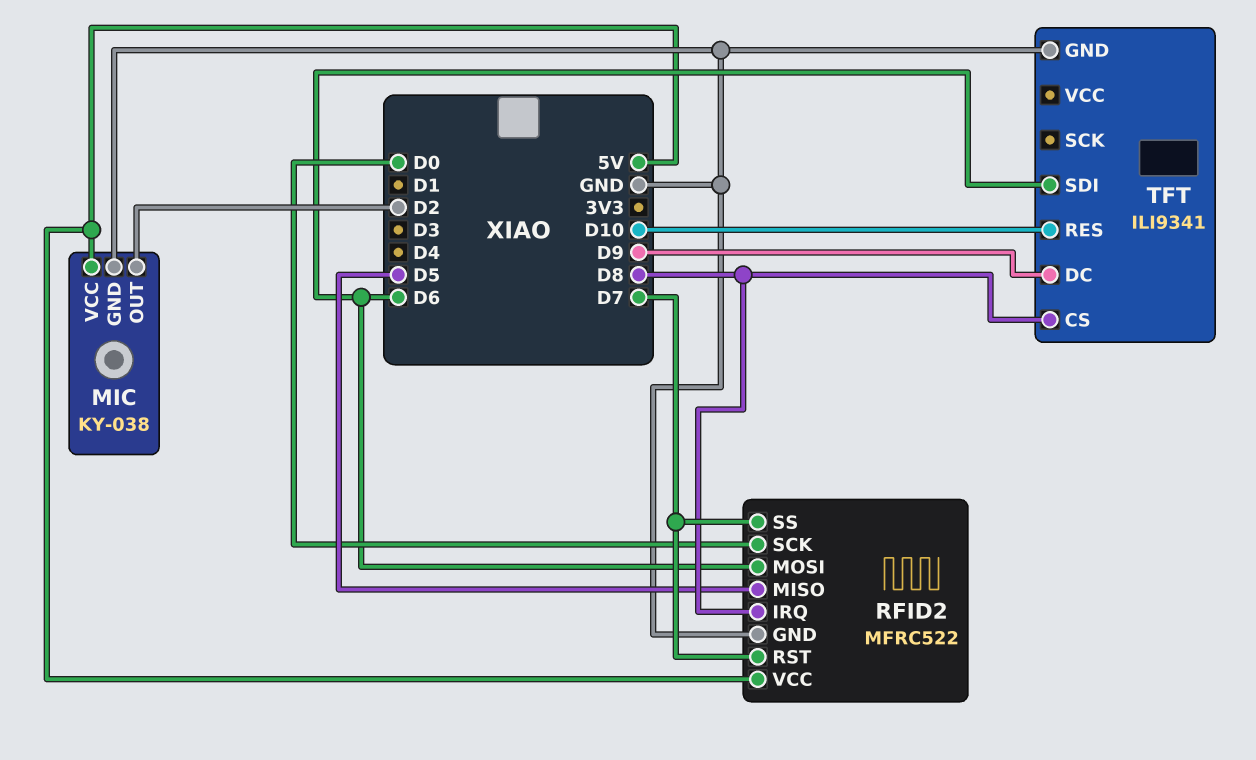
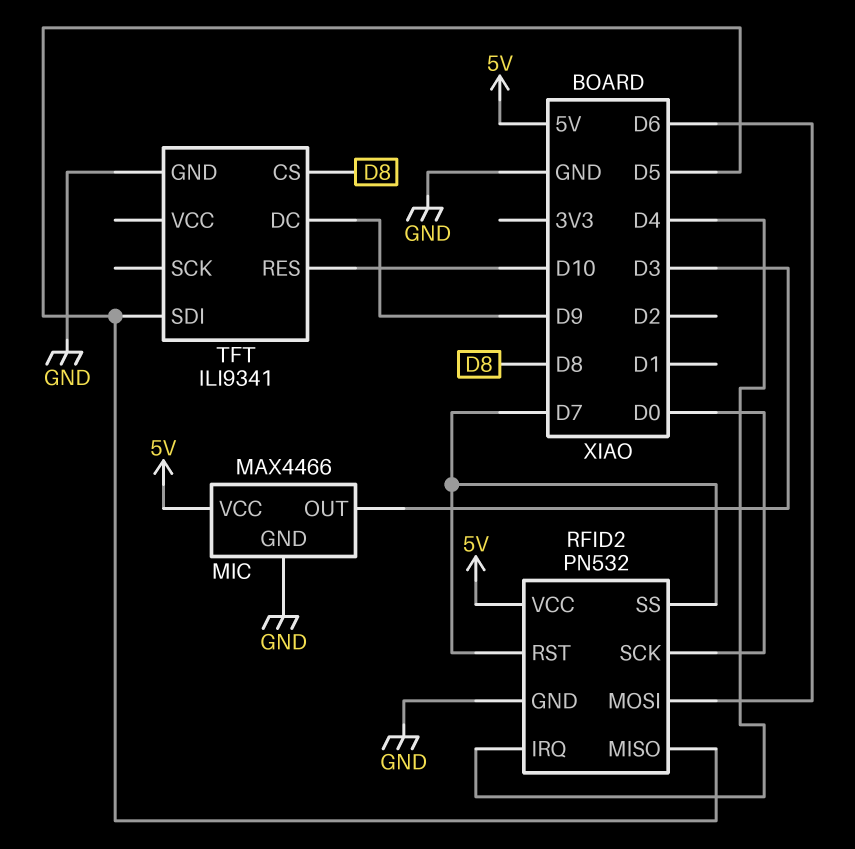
MIC: KY-038 -> MAX4466
MIC pin OUT: D2 -> D3
RFID2: MFRC522 -> PN532
RFID2 pin IRQ: D8 -> D4
TFT pin SDI: D6 -> D5

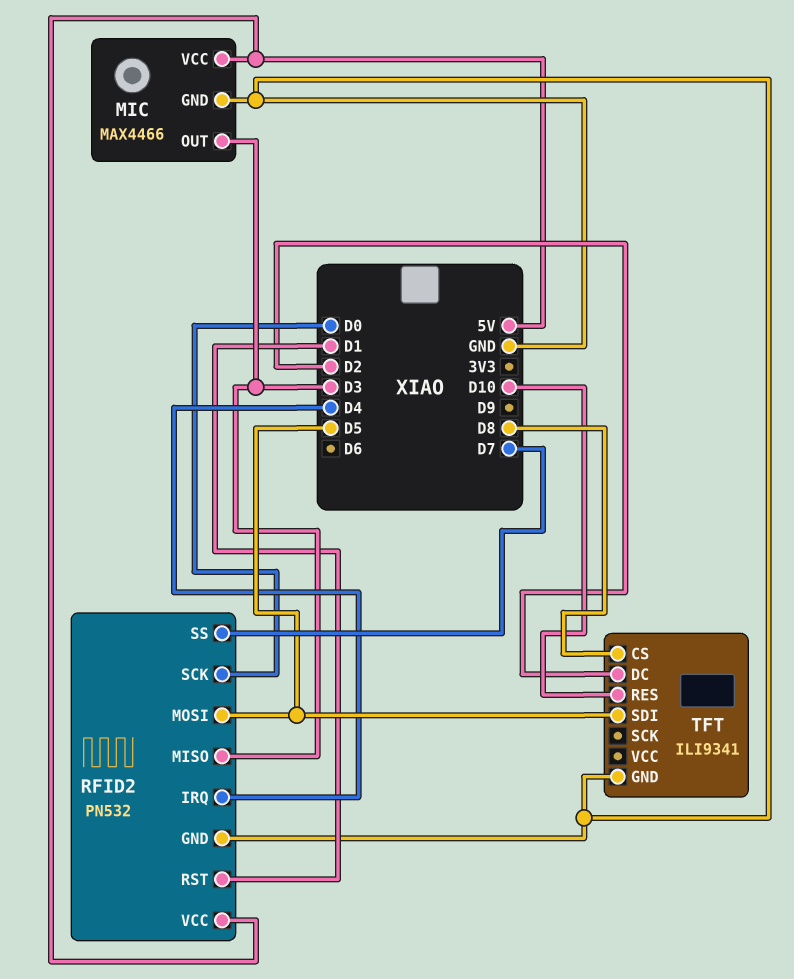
RFID2 pin MISO: D5 -> D3
RFID2 pin MOSI: D6 -> D5
RFID2 pin RST: D7 -> D1
TFT pin DC: D9 -> D2

